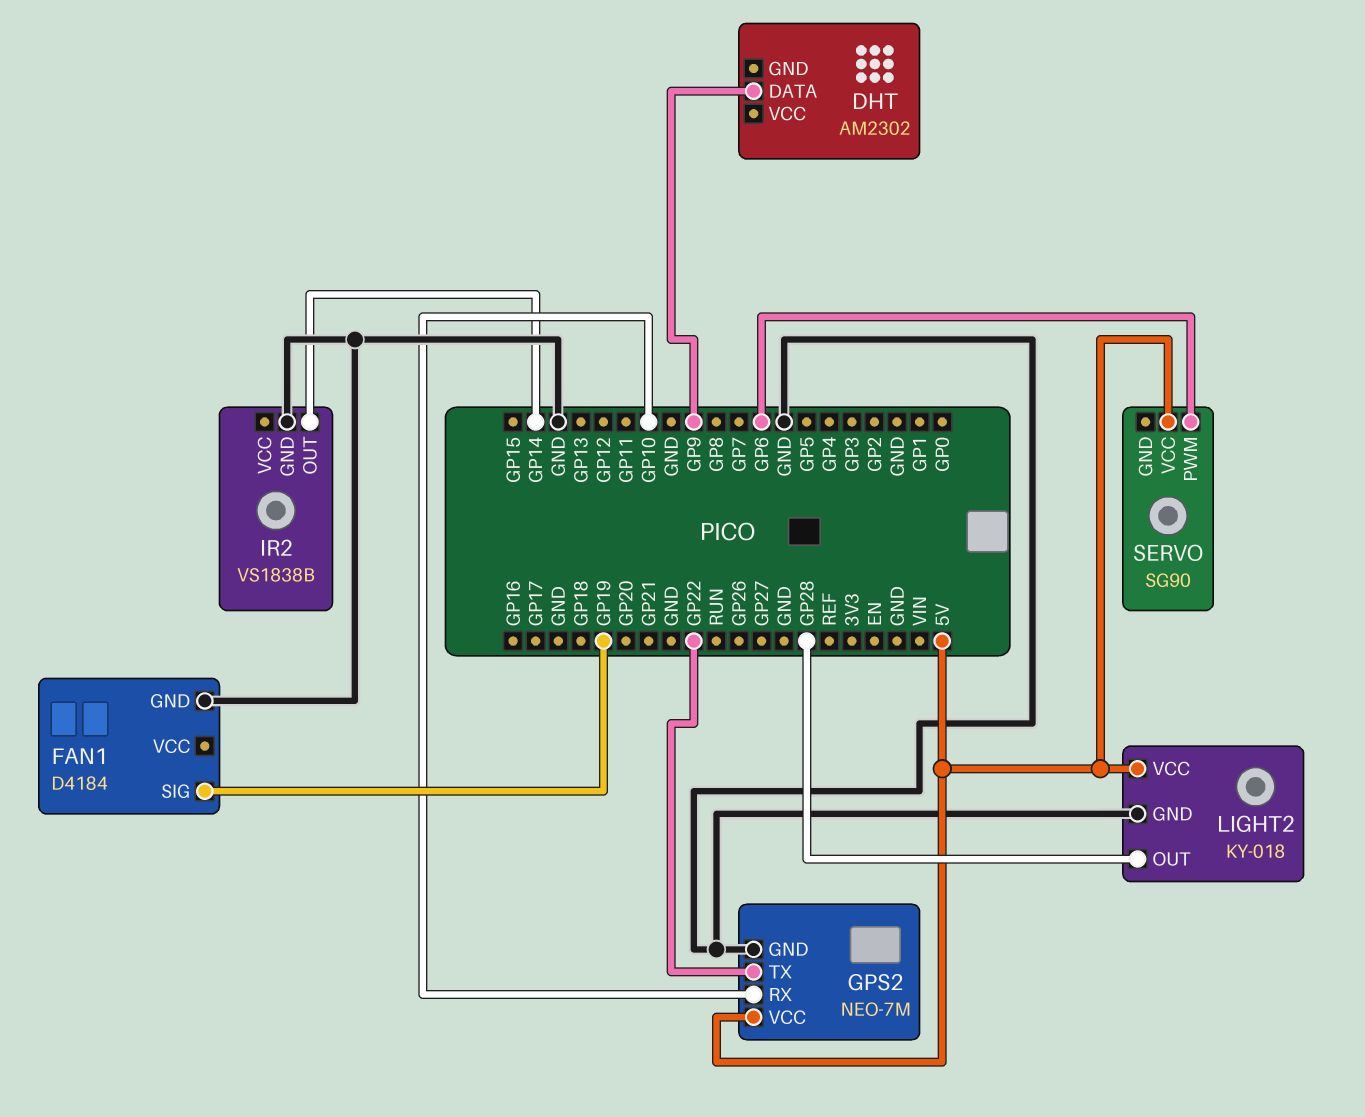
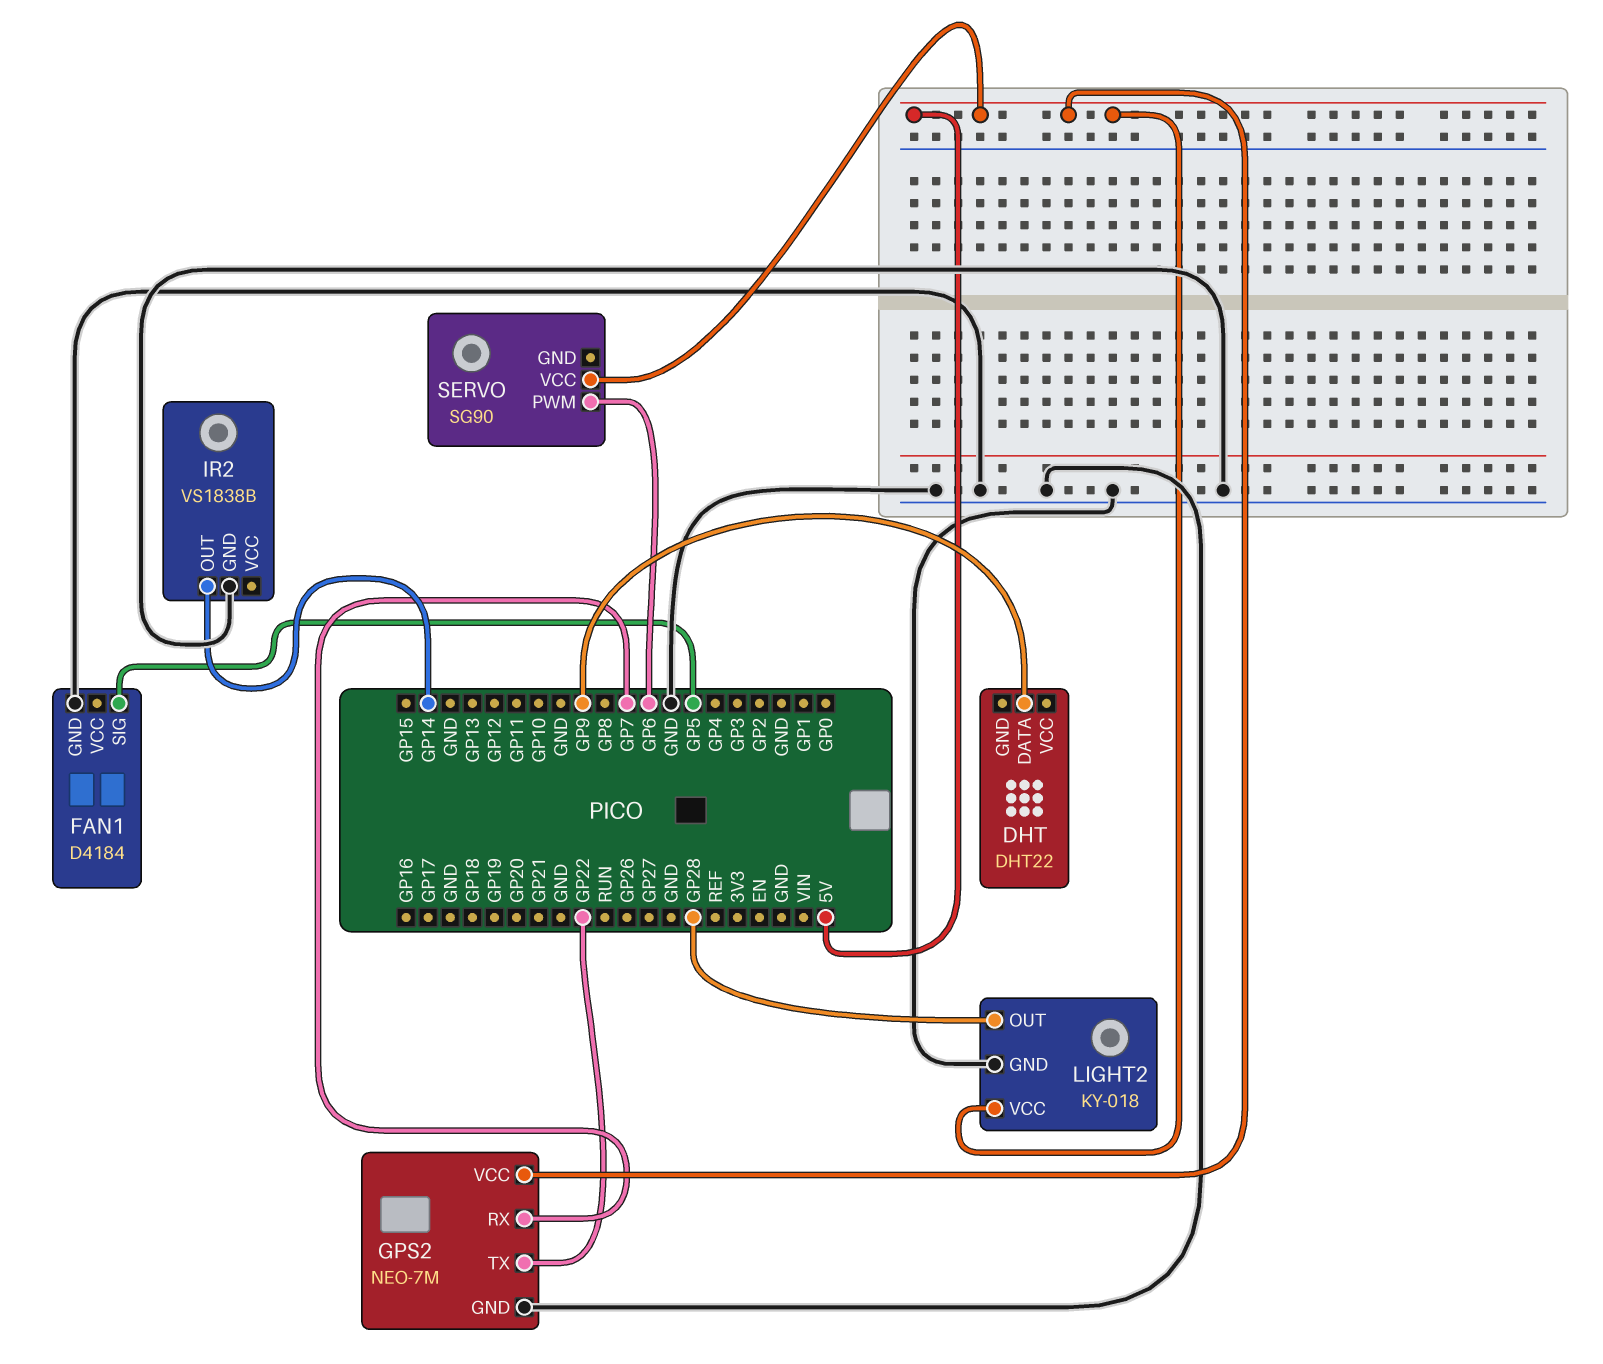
DHT: AM2302 -> DHT22
FAN1 pin SIG: GP19 -> GP5
GPS2 pin RX: GP10 -> GP7

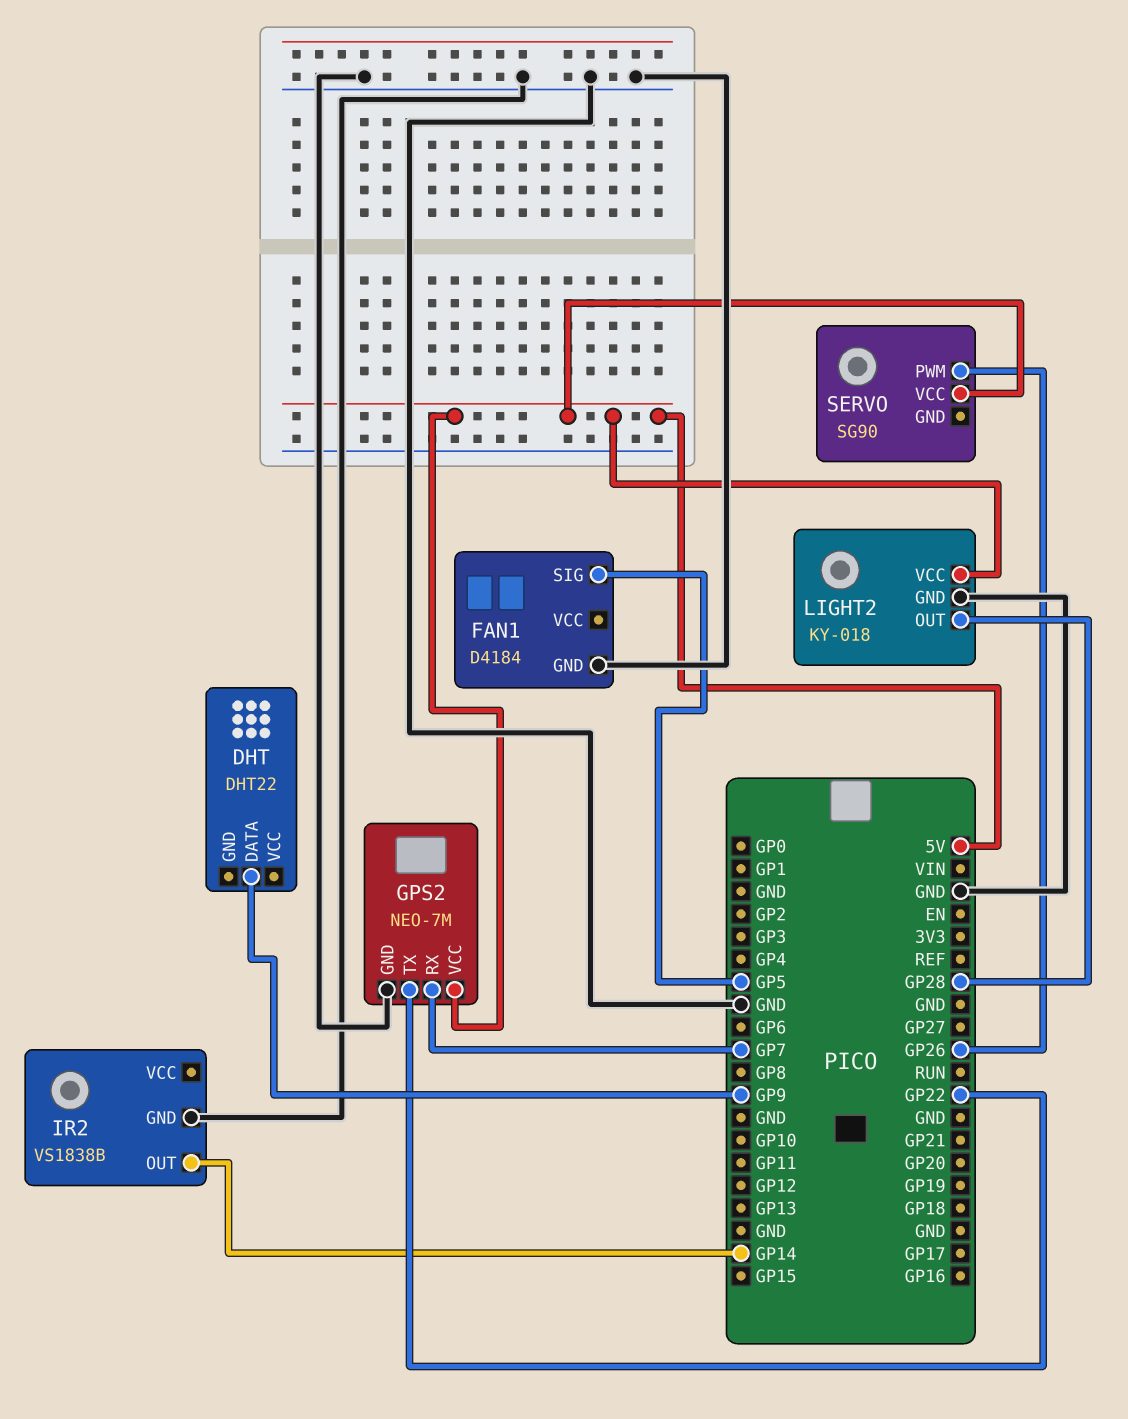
SERVO pin PWM: GP6 -> GP26

